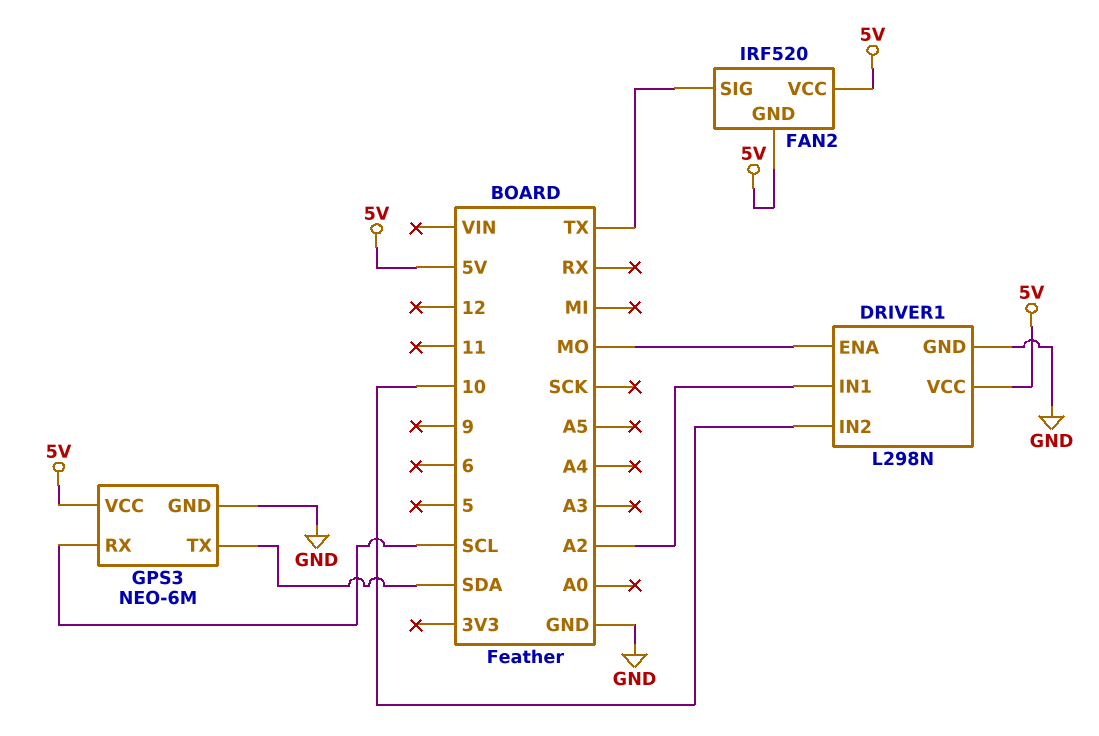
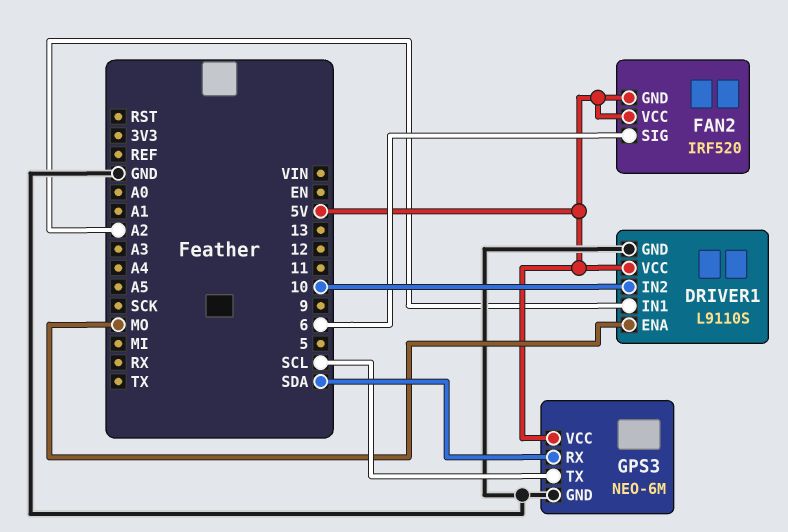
DRIVER1: L298N -> L9110S
FAN2 pin SIG: TX -> 6
GPS3 pin RX: SCL -> SDA
GPS3 pin TX: SDA -> SCL

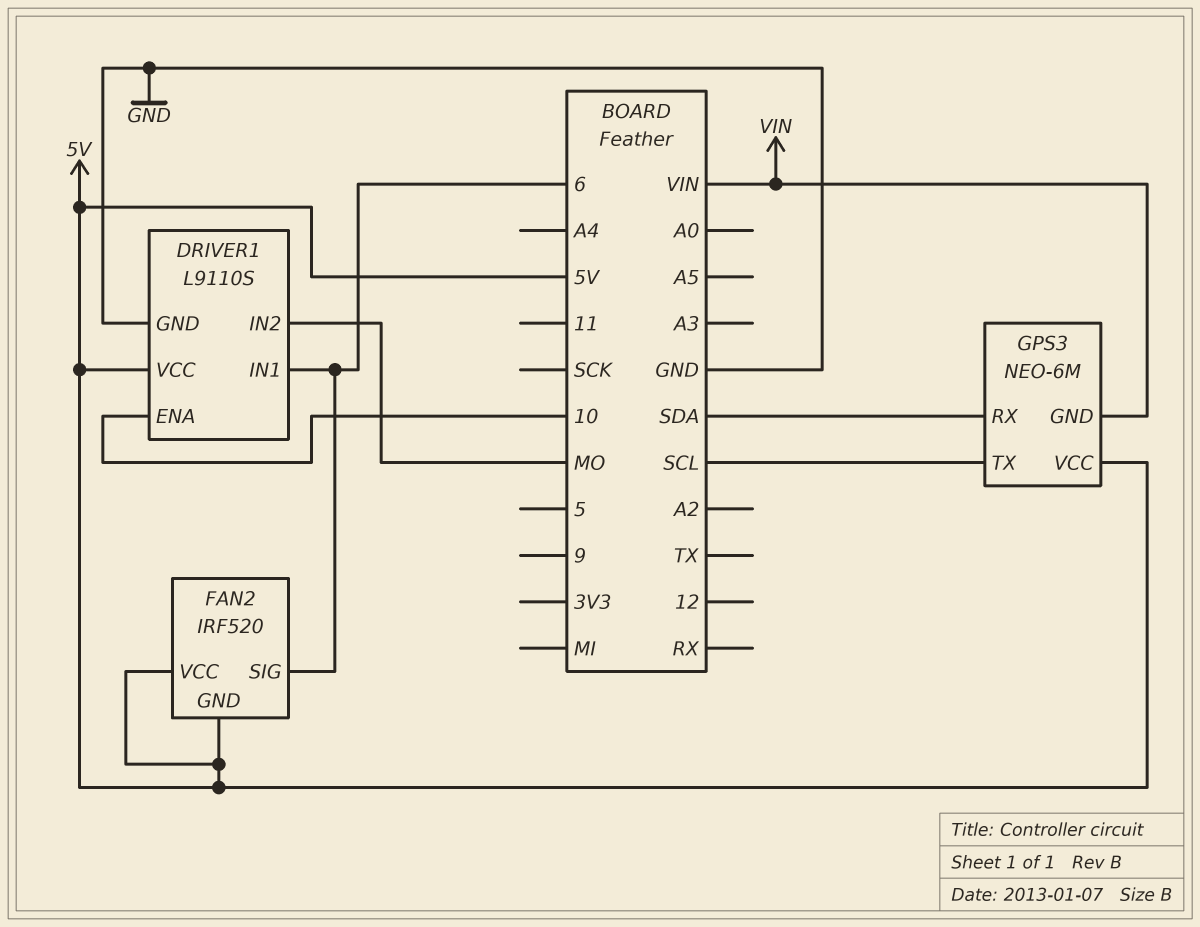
DRIVER1 pin ENA: MO -> 10
DRIVER1 pin IN1: A2 -> 6
DRIVER1 pin IN2: 10 -> MO
GPS3 pin GND: GND -> VIN

